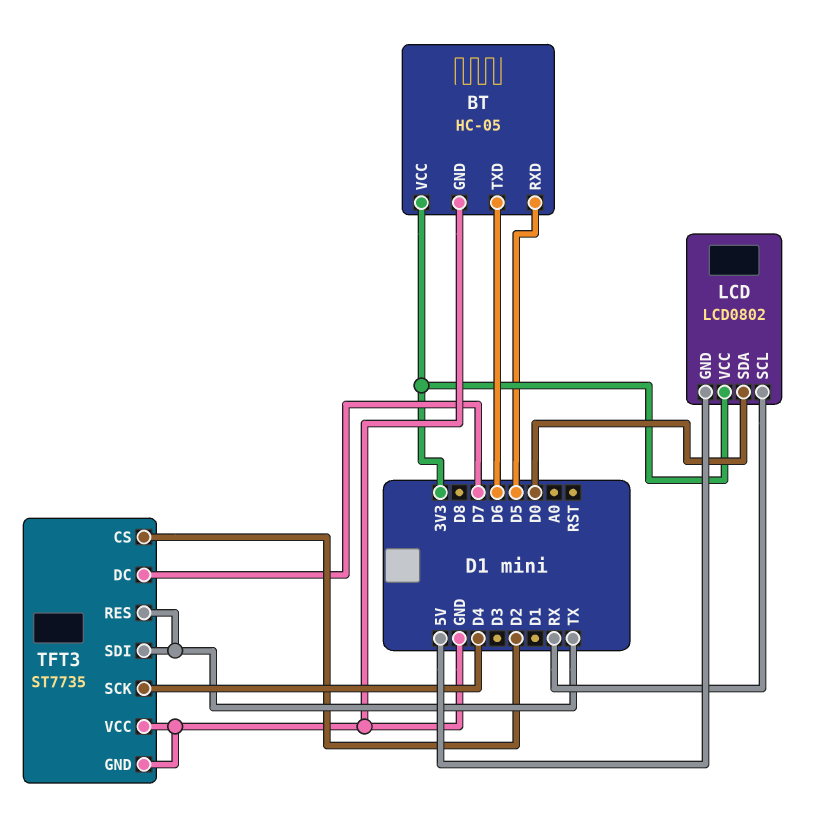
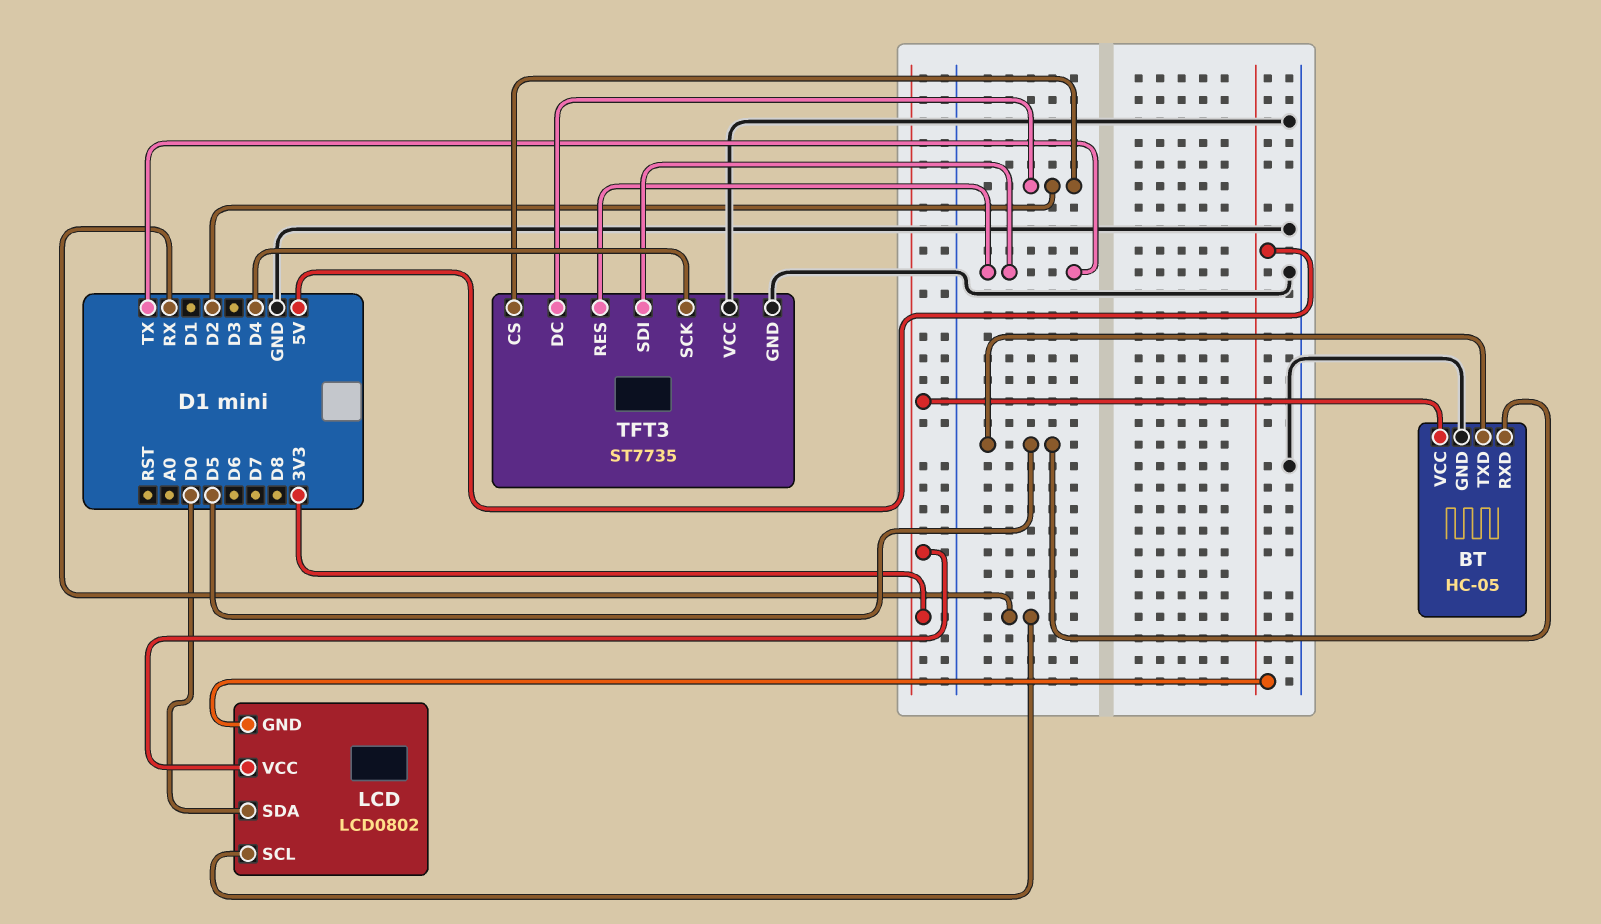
BT pin TXD: D6 -> D5
TFT3 pin DC: D7 -> D2

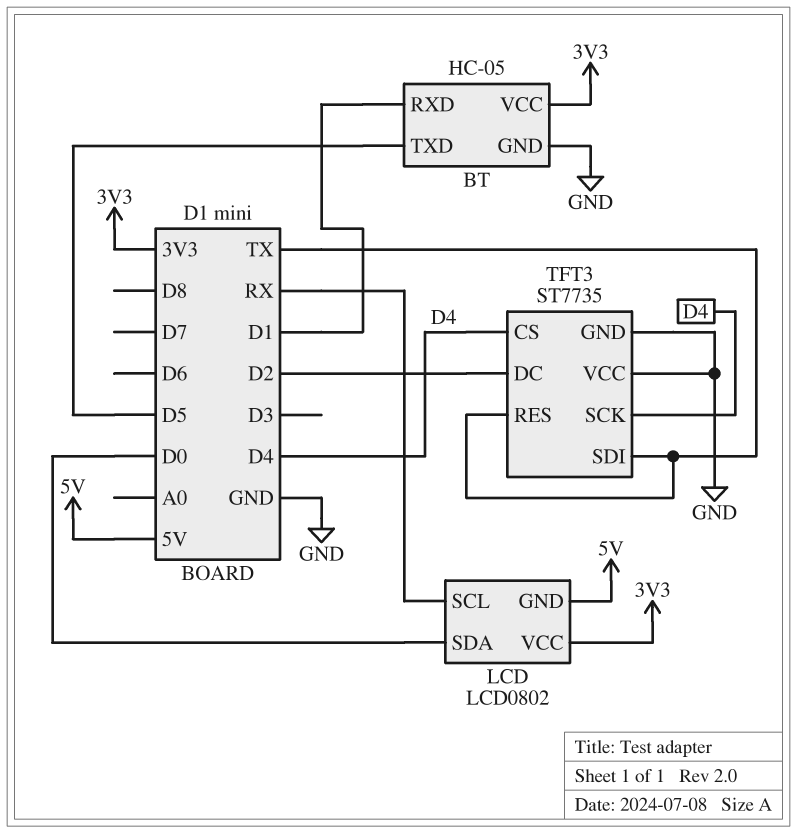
BT pin RXD: D5 -> D1
TFT3 pin CS: D2 -> D4

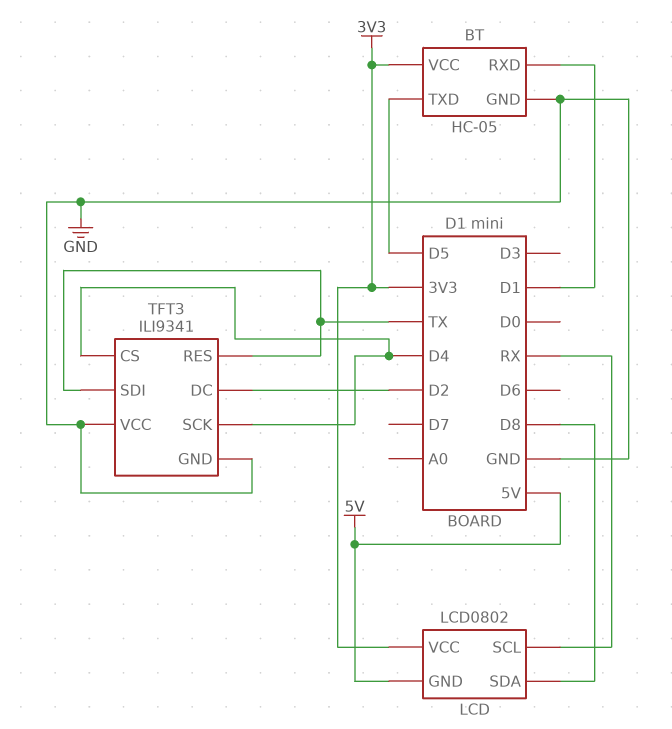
LCD pin SDA: D0 -> D8
TFT3: ST7735 -> ILI9341

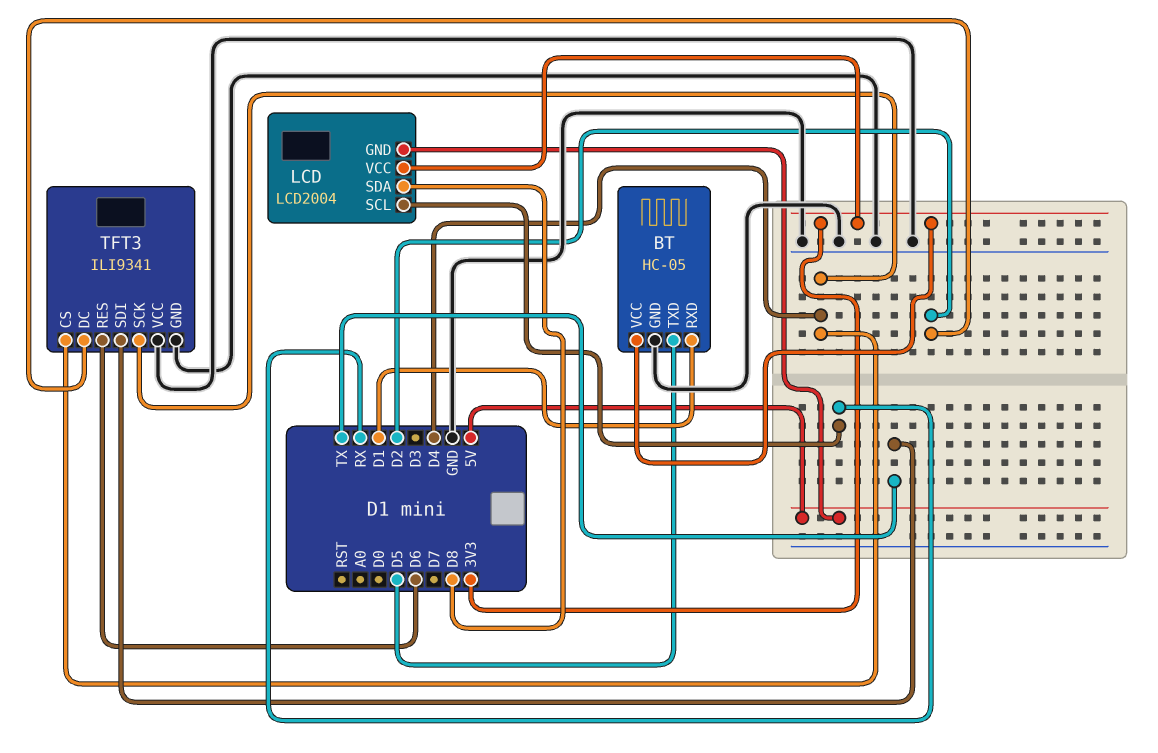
LCD: LCD0802 -> LCD2004
TFT3 pin RES: TX -> D6

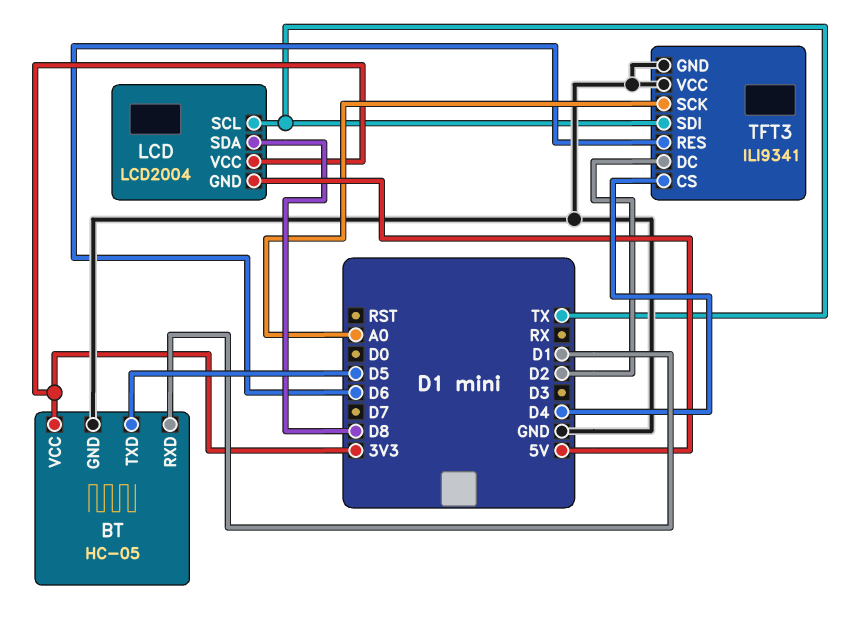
LCD pin SCL: RX -> TX
TFT3 pin SCK: D4 -> A0

